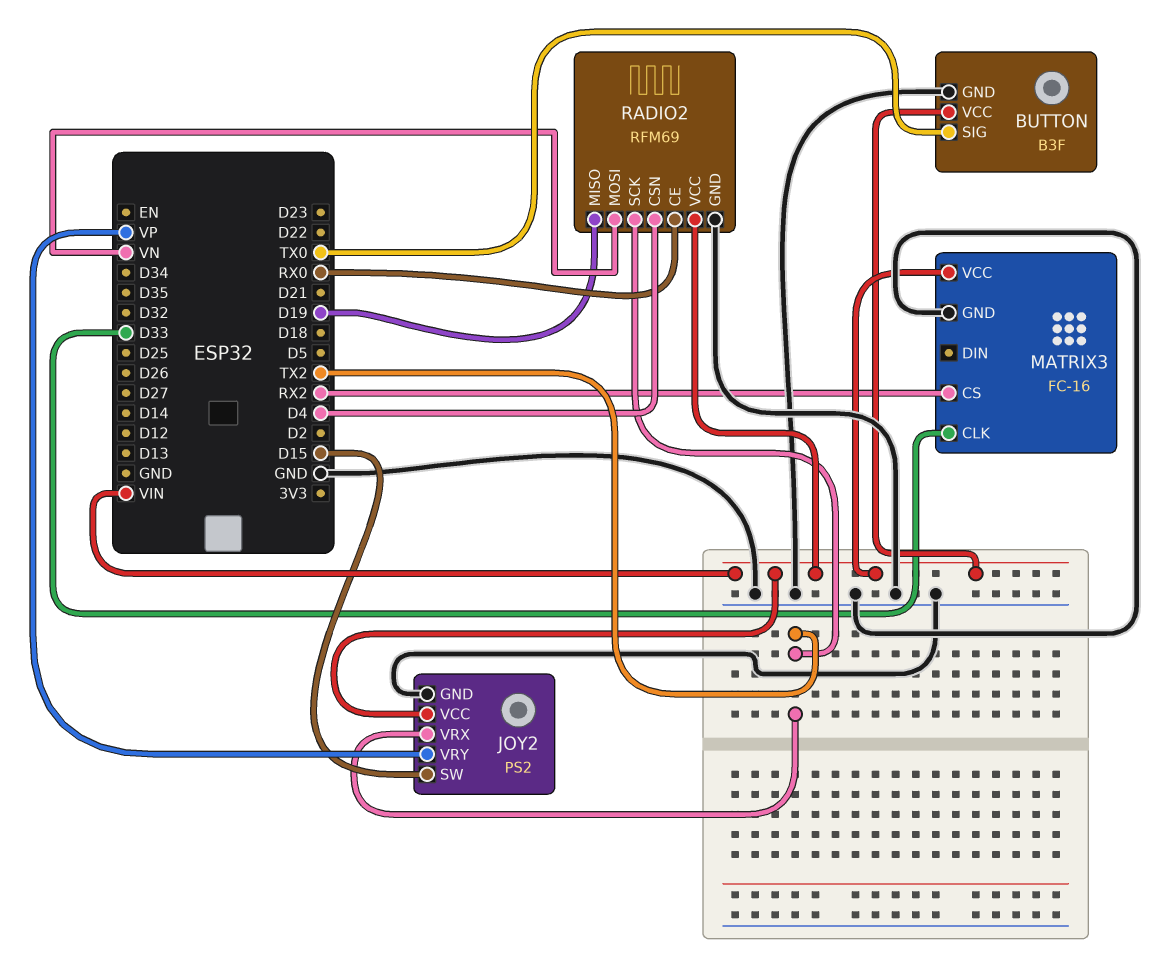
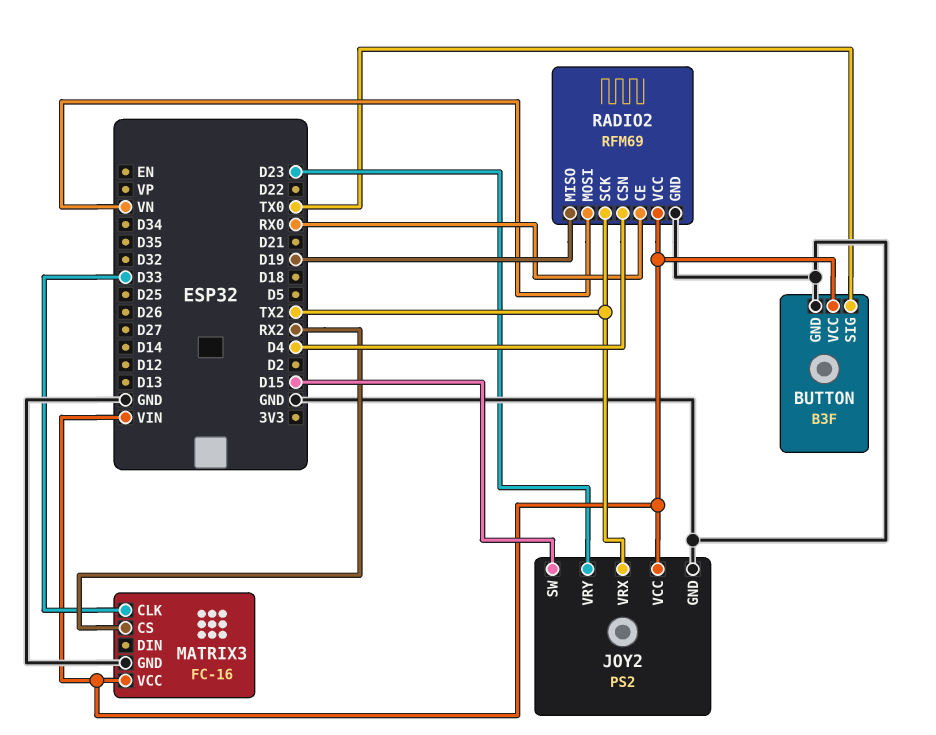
JOY2 pin VRY: VP -> D23

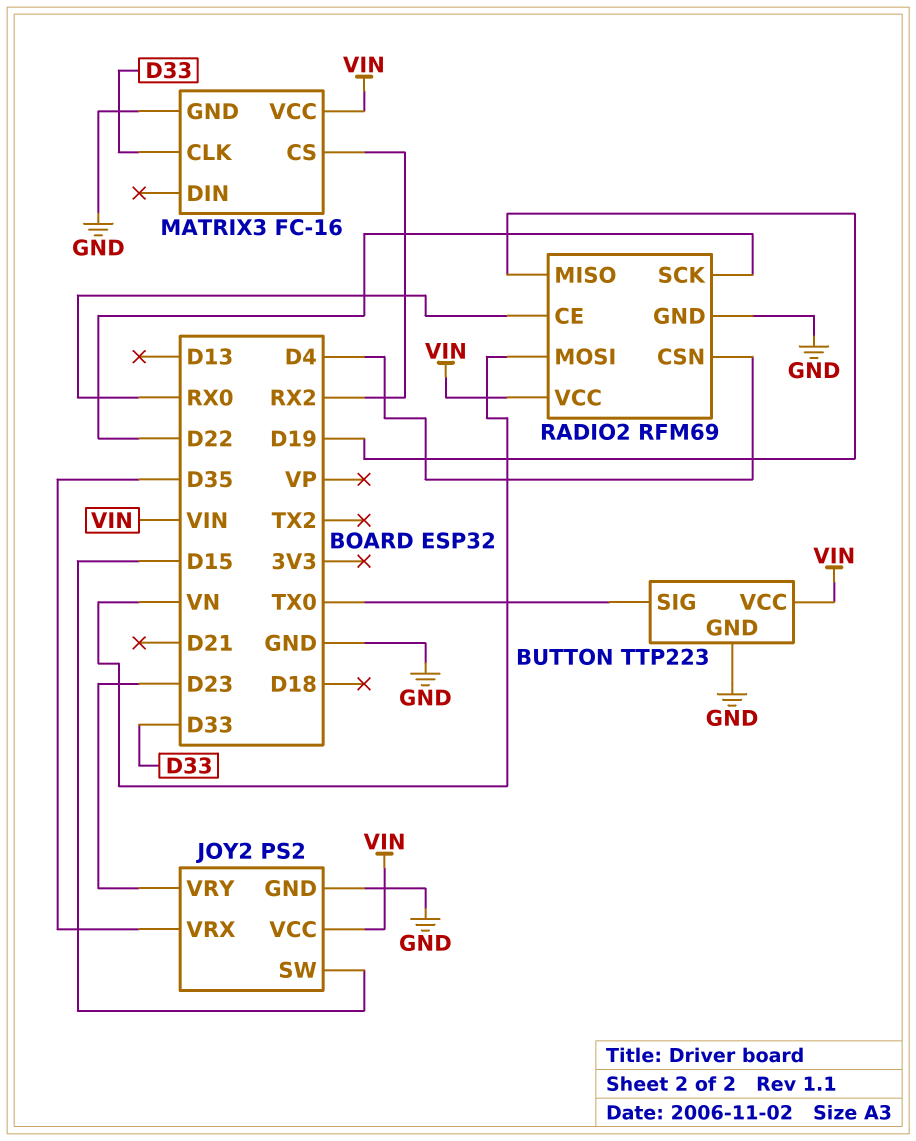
BUTTON: B3F -> TTP223
JOY2 pin VRX: TX2 -> D35
RADIO2 pin SCK: TX2 -> D22

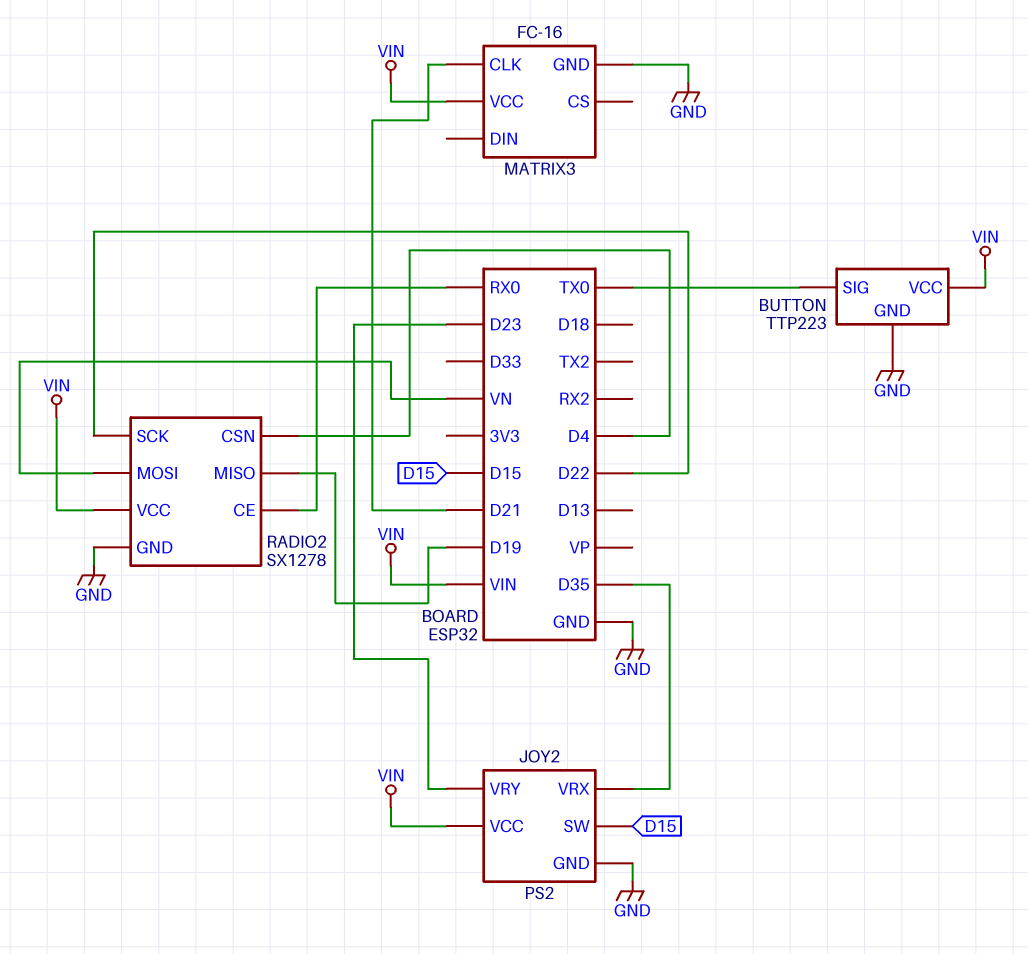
MATRIX3 pin CLK: D33 -> D21
MATRIX3 pin CS: RX2 -> none
RADIO2: RFM69 -> SX1278

